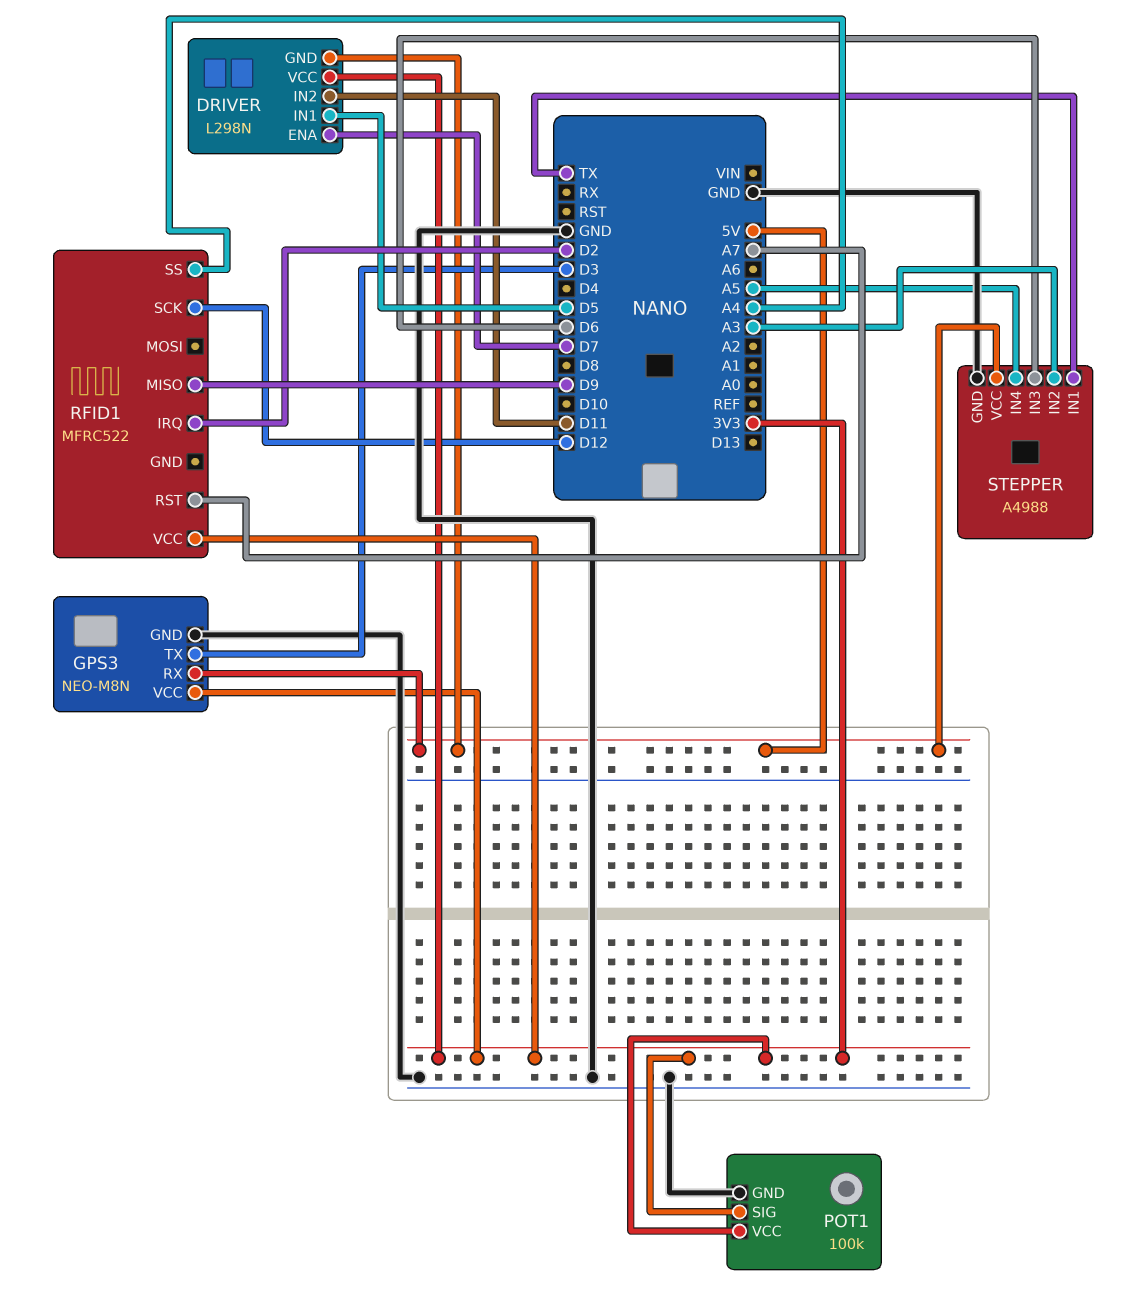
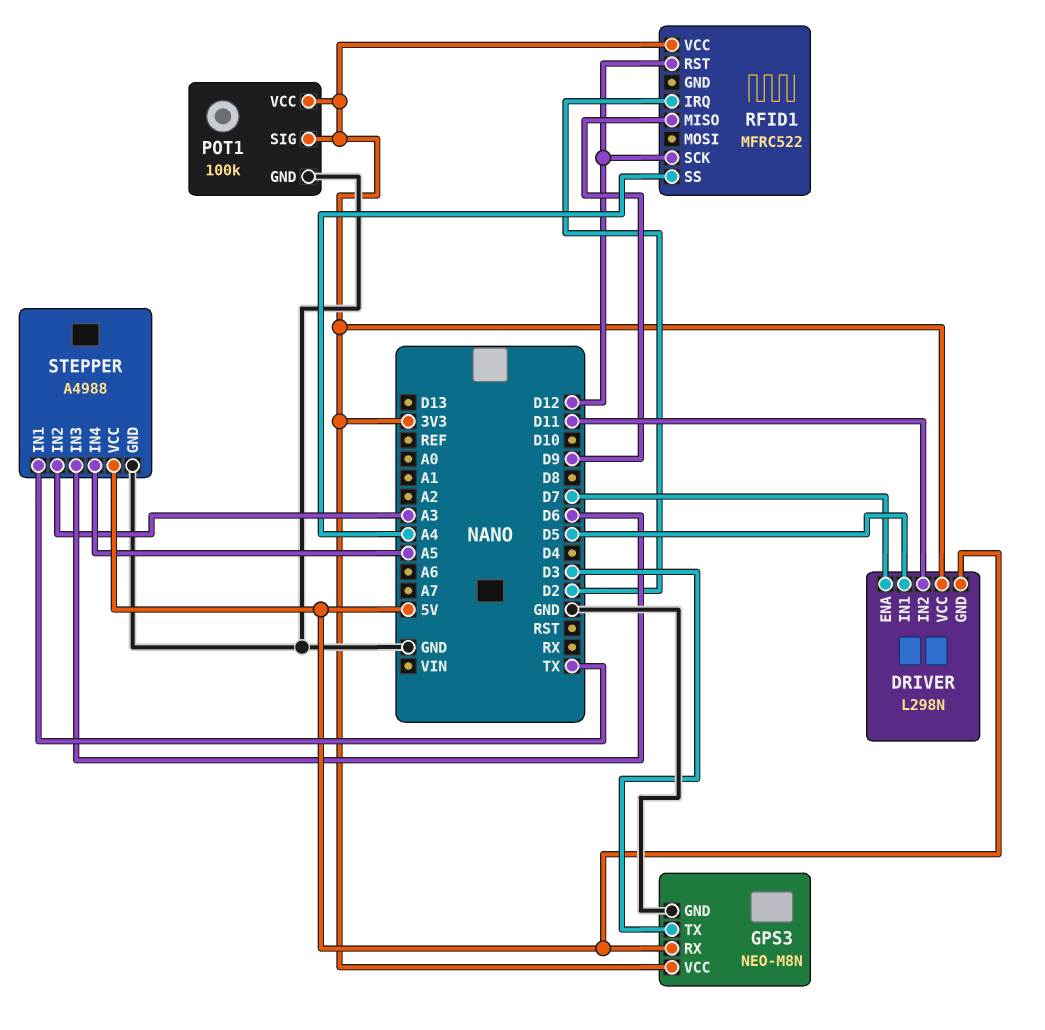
RFID1 pin RST: A7 -> D12

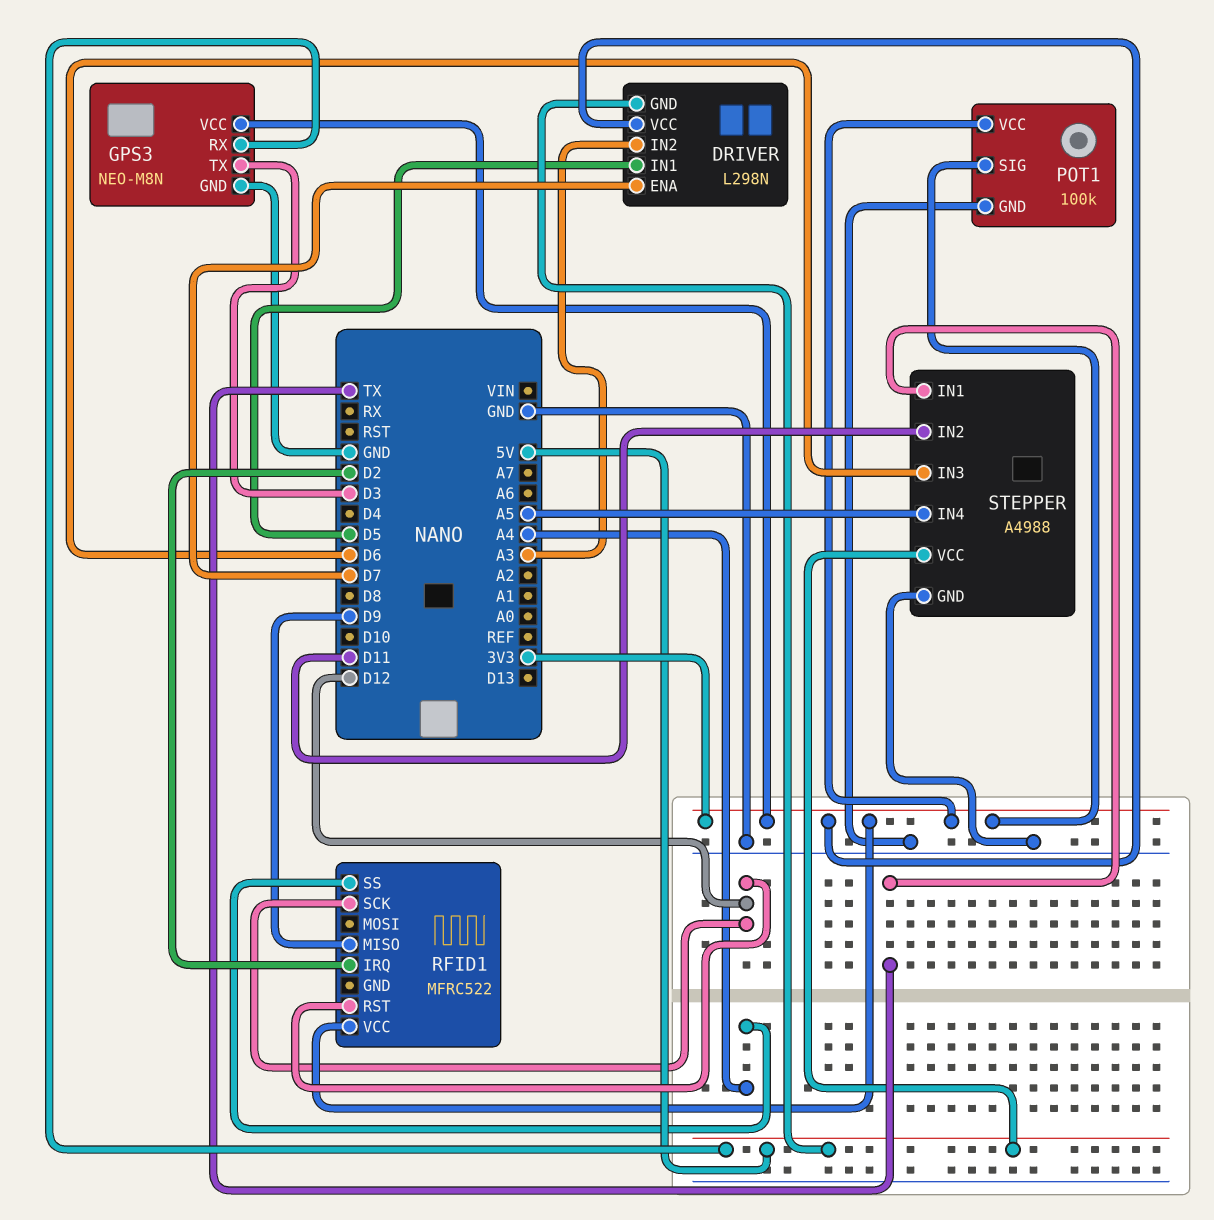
DRIVER pin IN2: D11 -> A3
STEPPER pin IN2: A3 -> D11

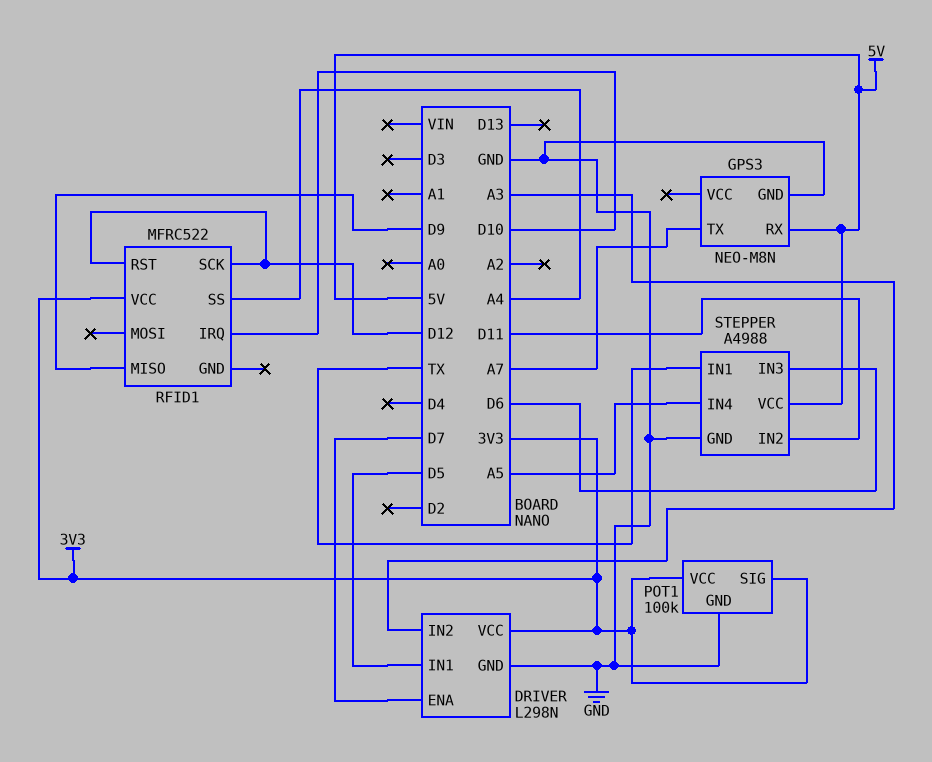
DRIVER pin GND: 5V -> GND
GPS3 pin TX: D3 -> A7
GPS3 pin VCC: 3V3 -> none
RFID1 pin IRQ: D2 -> D10

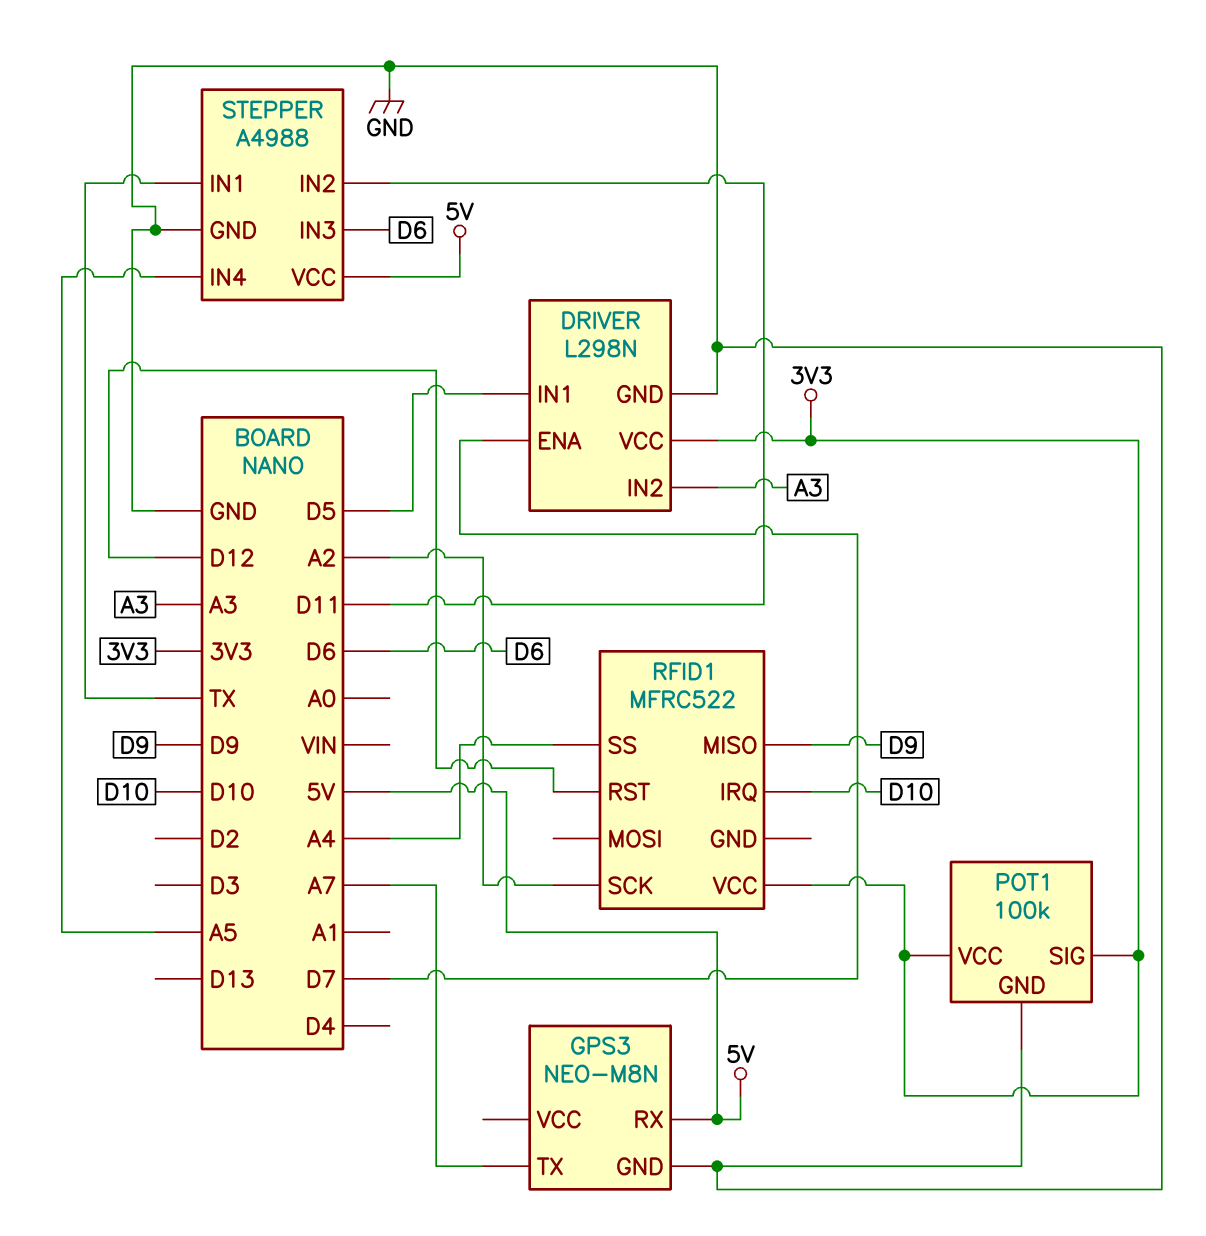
RFID1 pin SCK: D12 -> A2

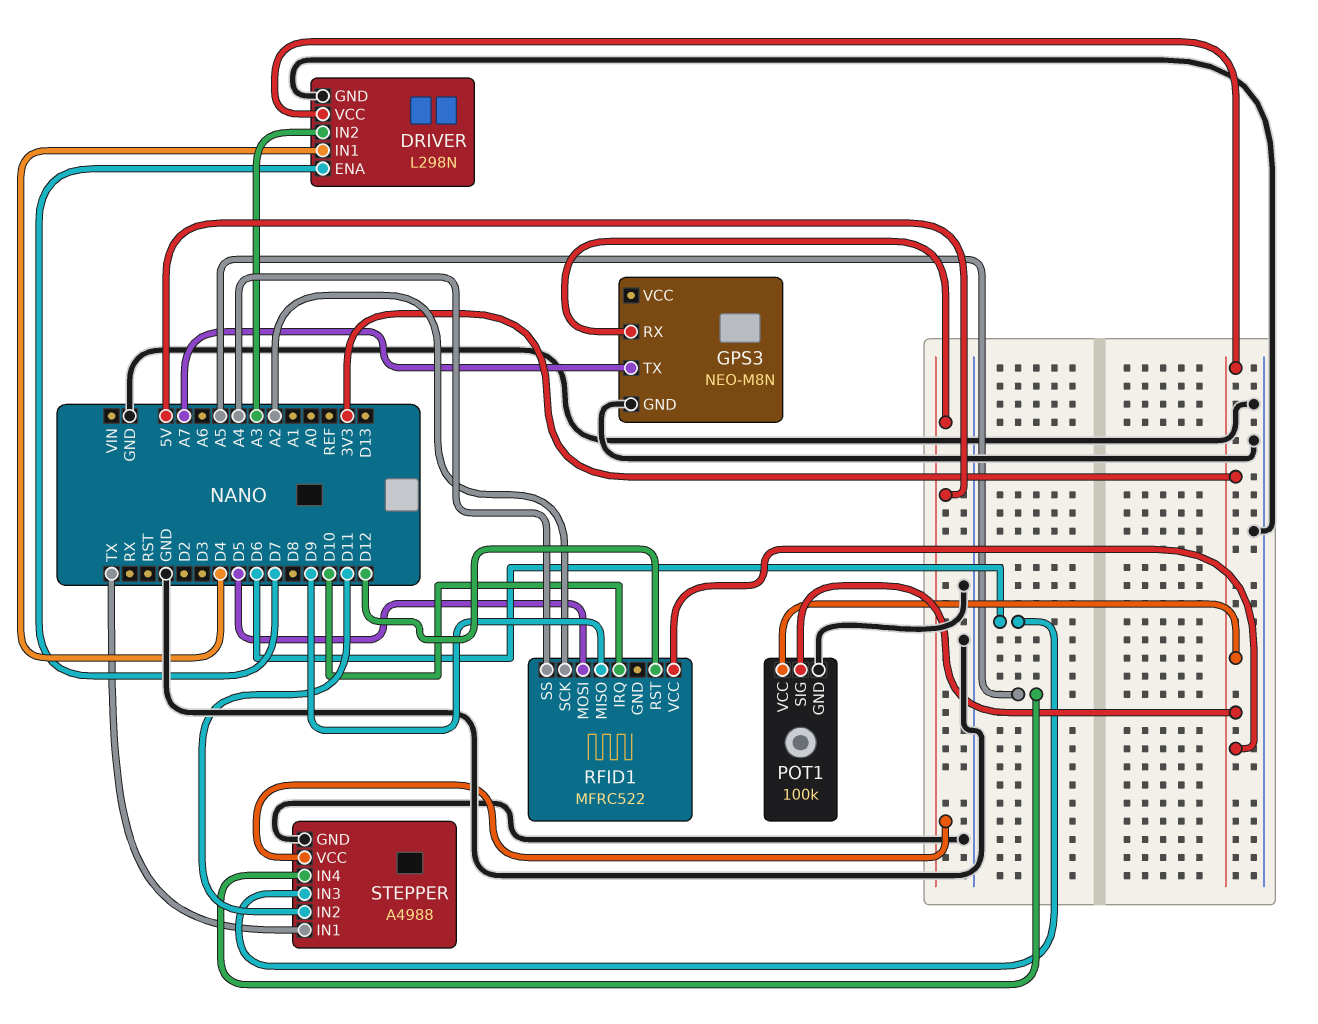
DRIVER pin IN1: D5 -> D4
RFID1 pin MOSI: none -> D5

